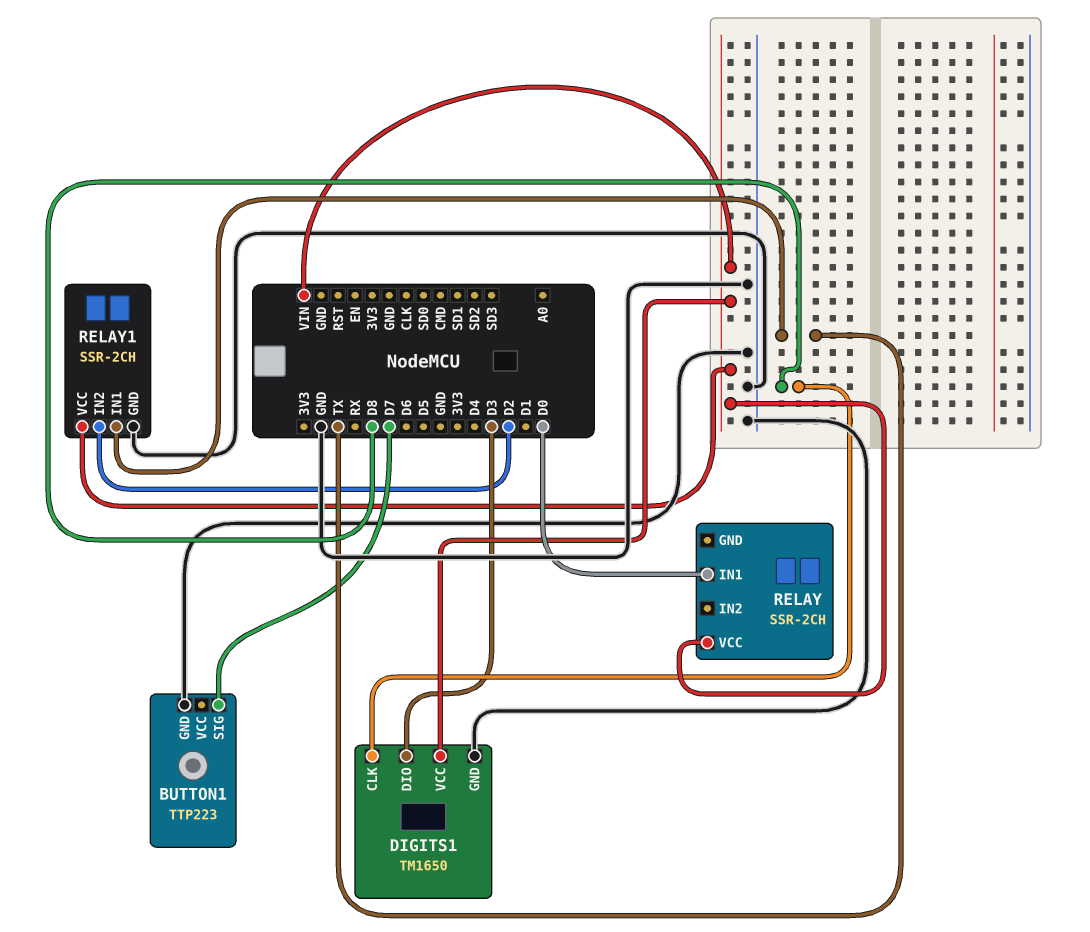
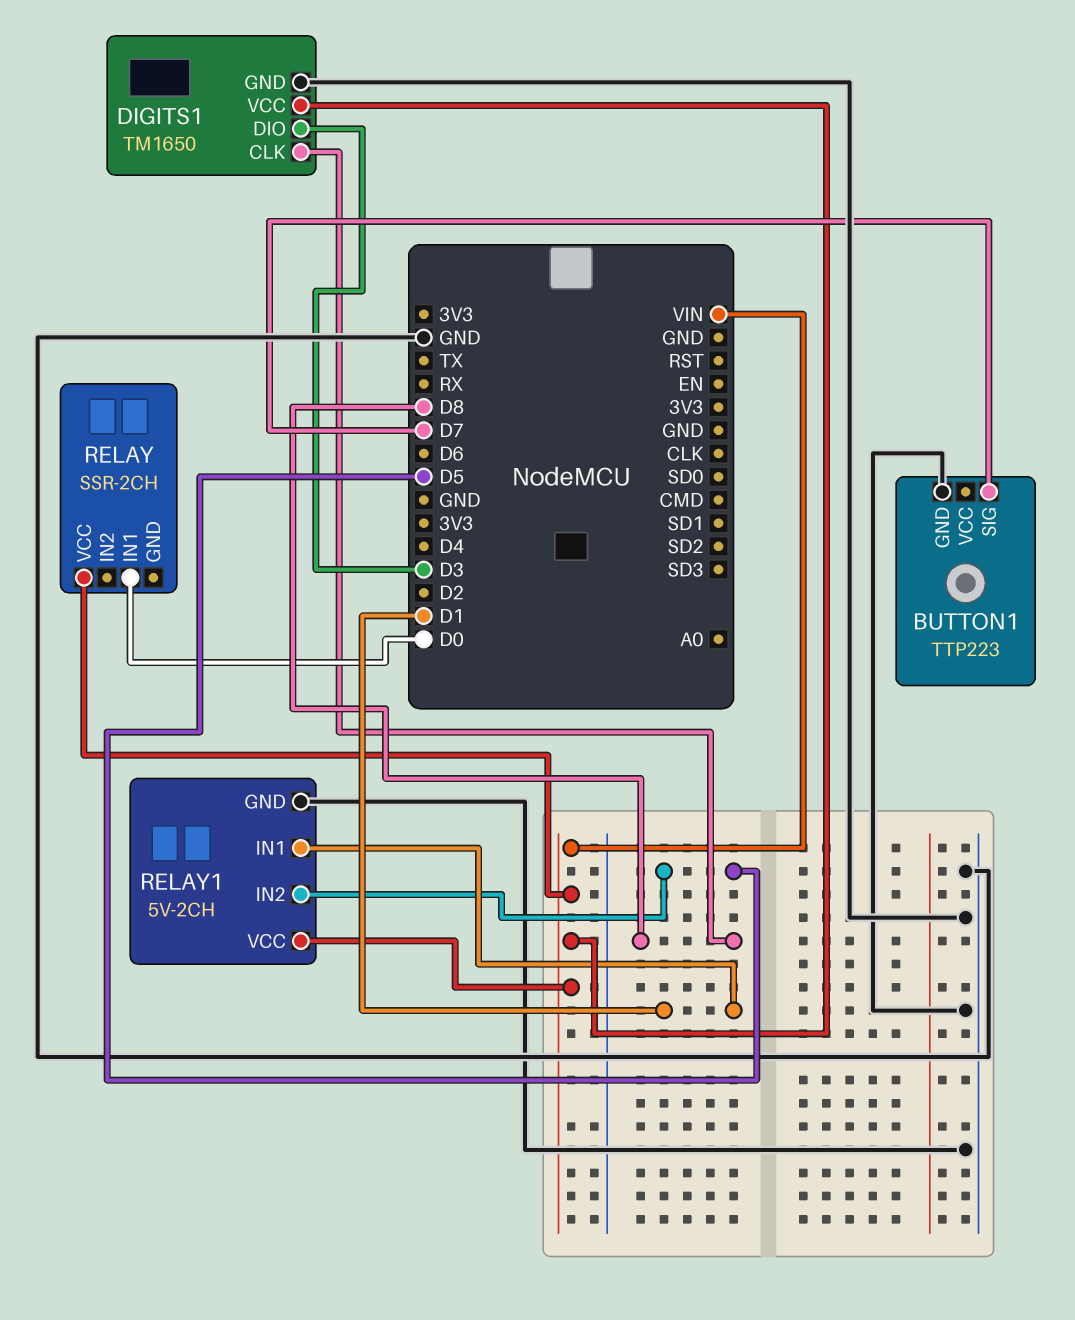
RELAY1: SSR-2CH -> 5V-2CH
RELAY1 pin IN1: TX -> D1
RELAY1 pin IN2: D2 -> D5

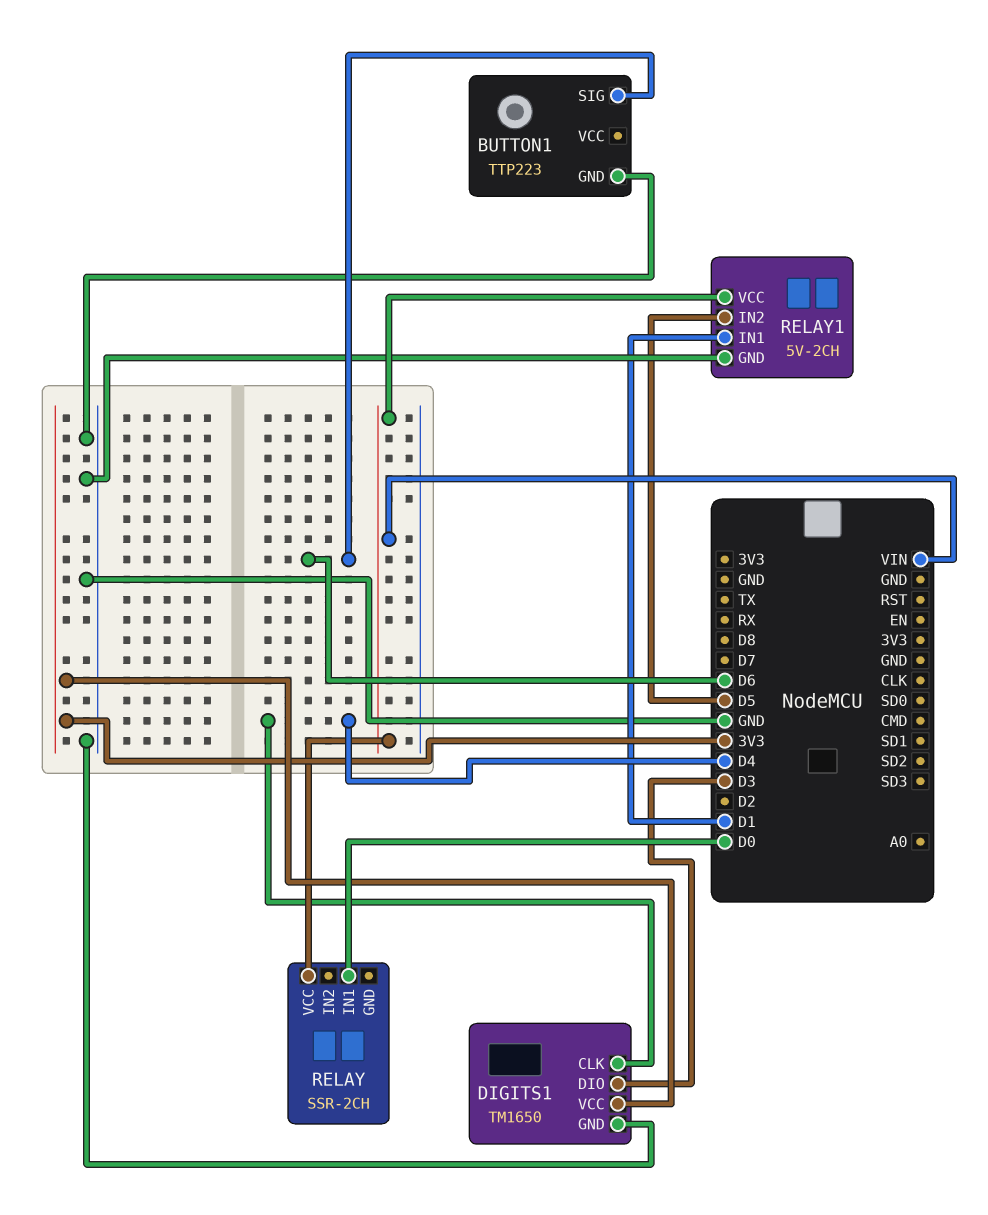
BUTTON1 pin SIG: D7 -> D6
DIGITS1 pin CLK: D8 -> D4
DIGITS1 pin VCC: VIN -> 3V3

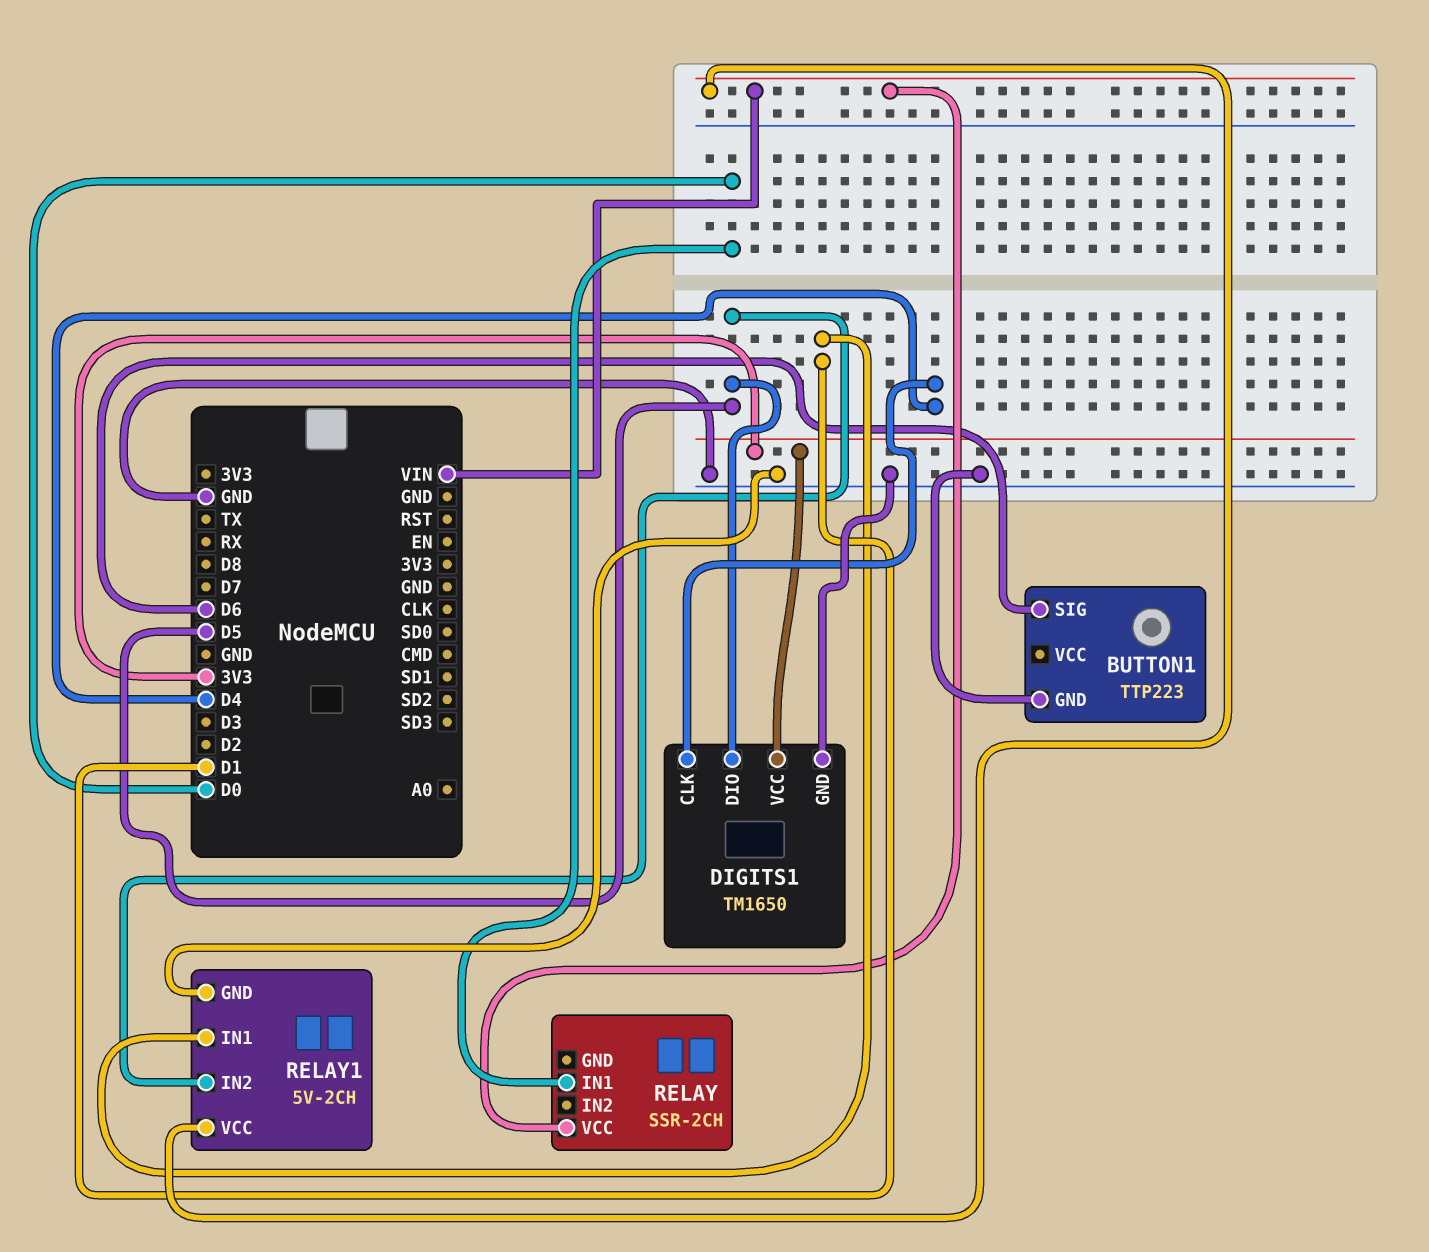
DIGITS1 pin DIO: D3 -> D5

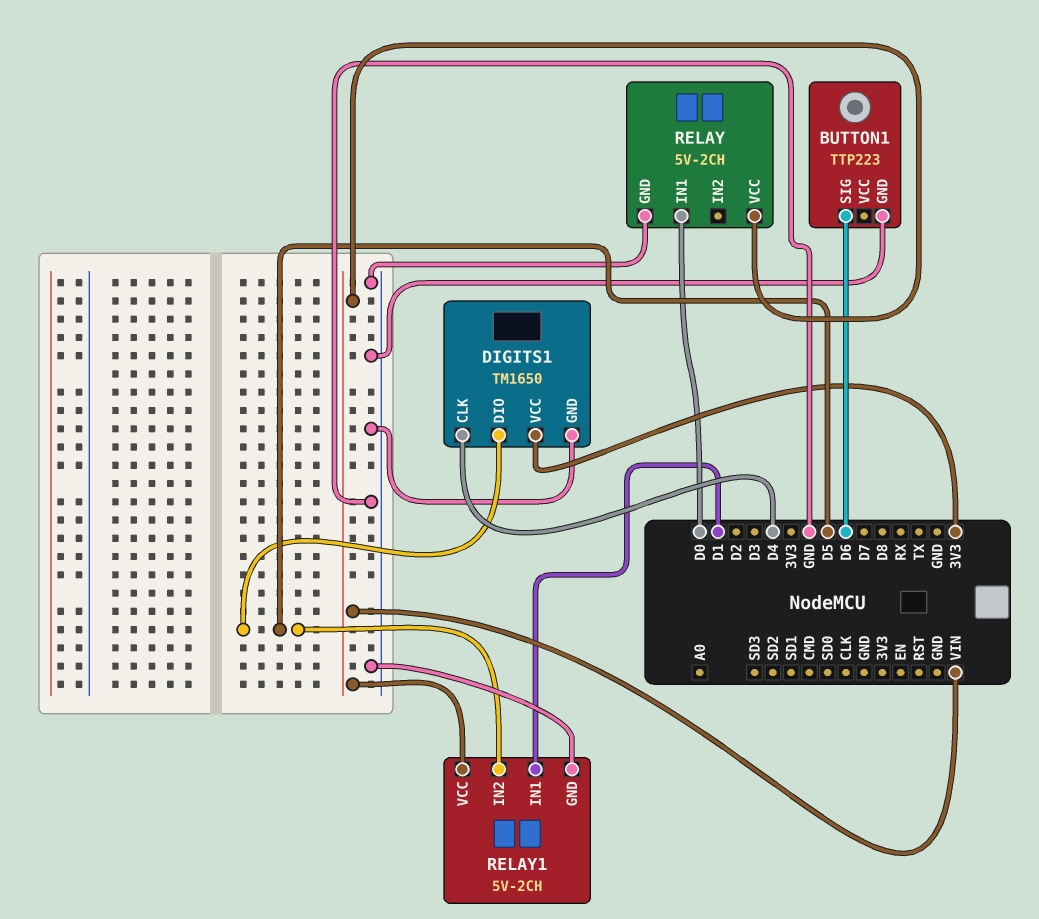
RELAY: SSR-2CH -> 5V-2CH
RELAY pin GND: none -> GND

